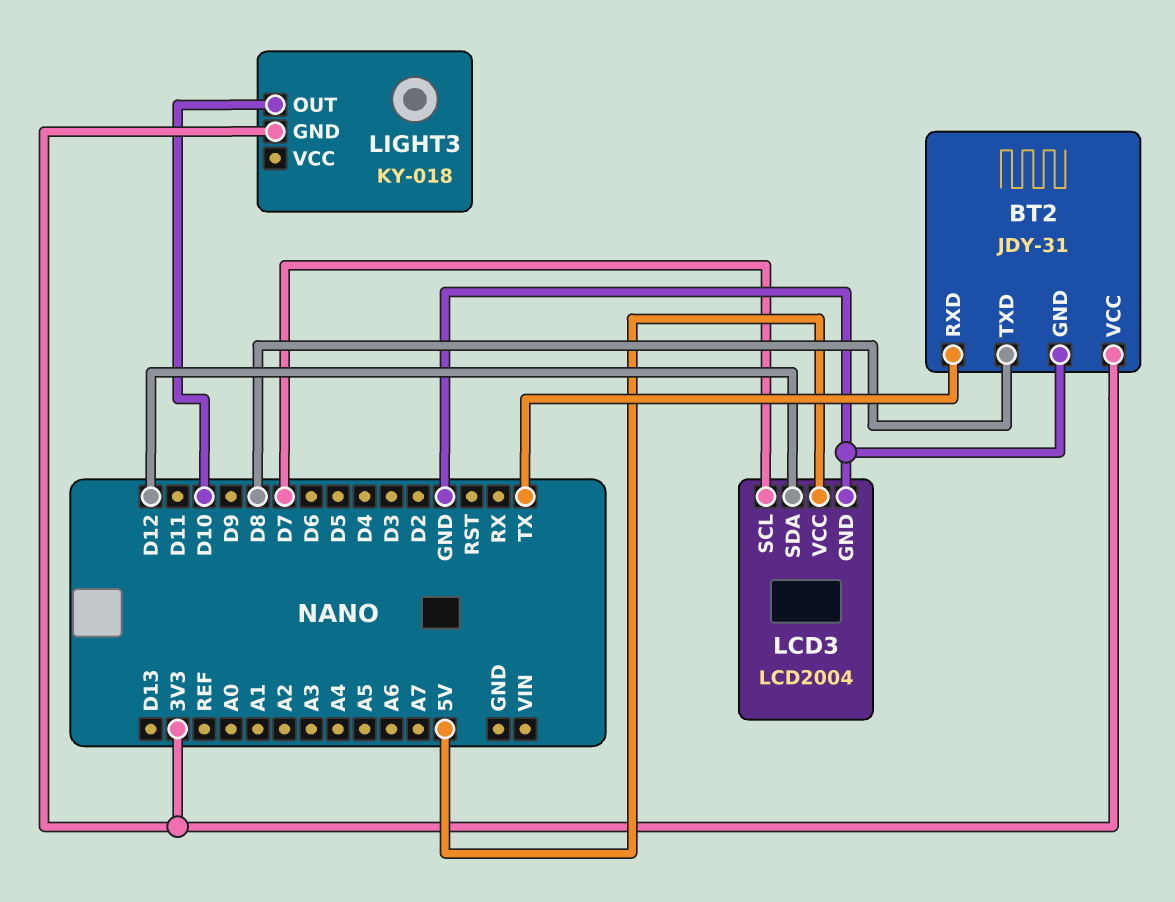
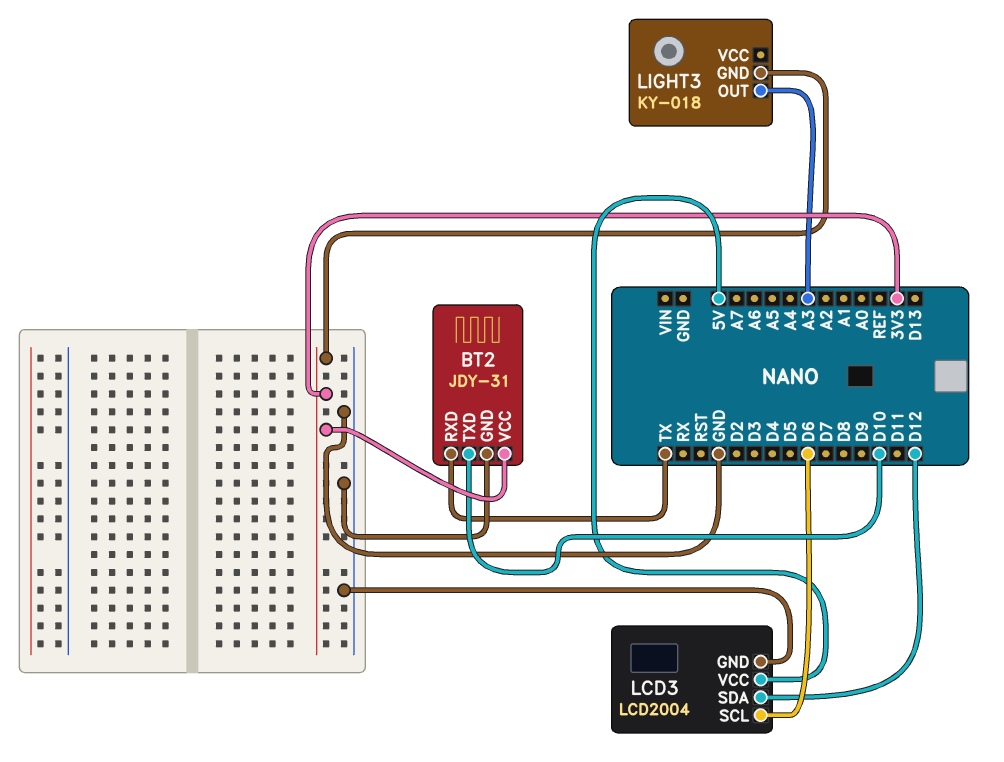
BT2 pin TXD: D8 -> D10
LCD3 pin SCL: D7 -> D6
LIGHT3 pin OUT: D10 -> A3

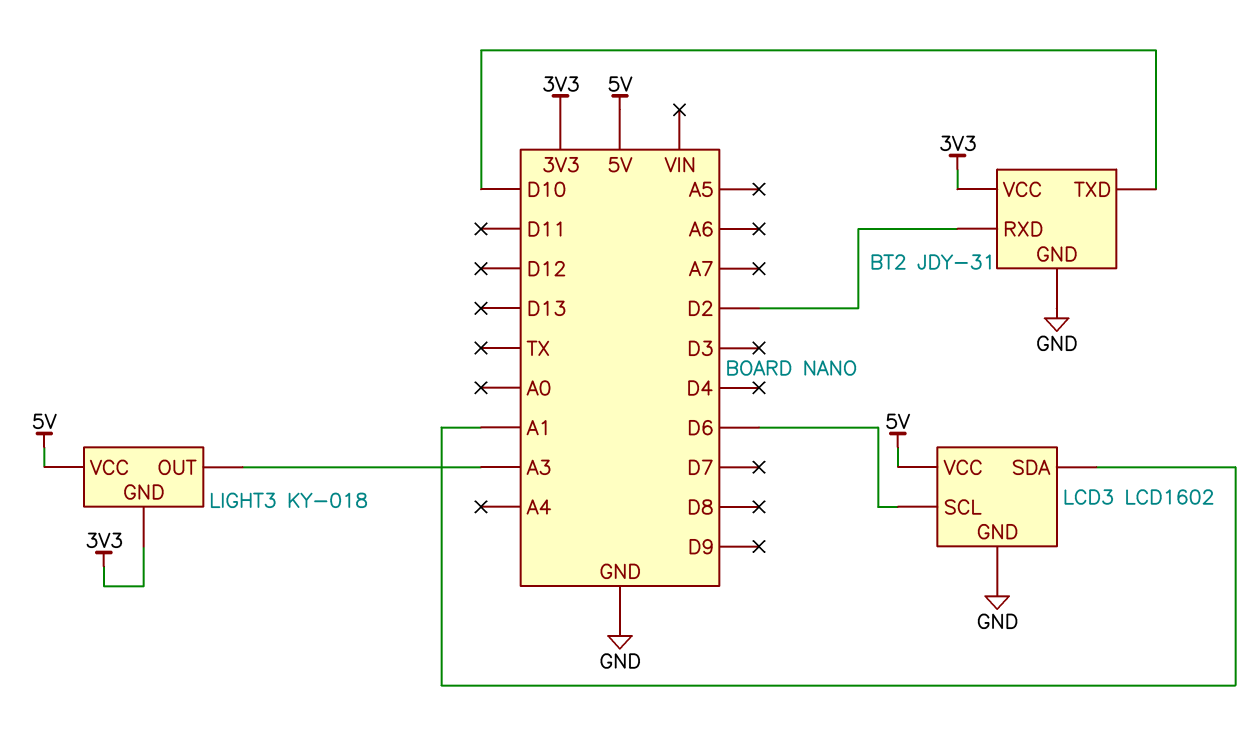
BT2 pin RXD: TX -> D2
LCD3: LCD2004 -> LCD1602
LCD3 pin SDA: D12 -> A1
LIGHT3 pin VCC: none -> 5V

